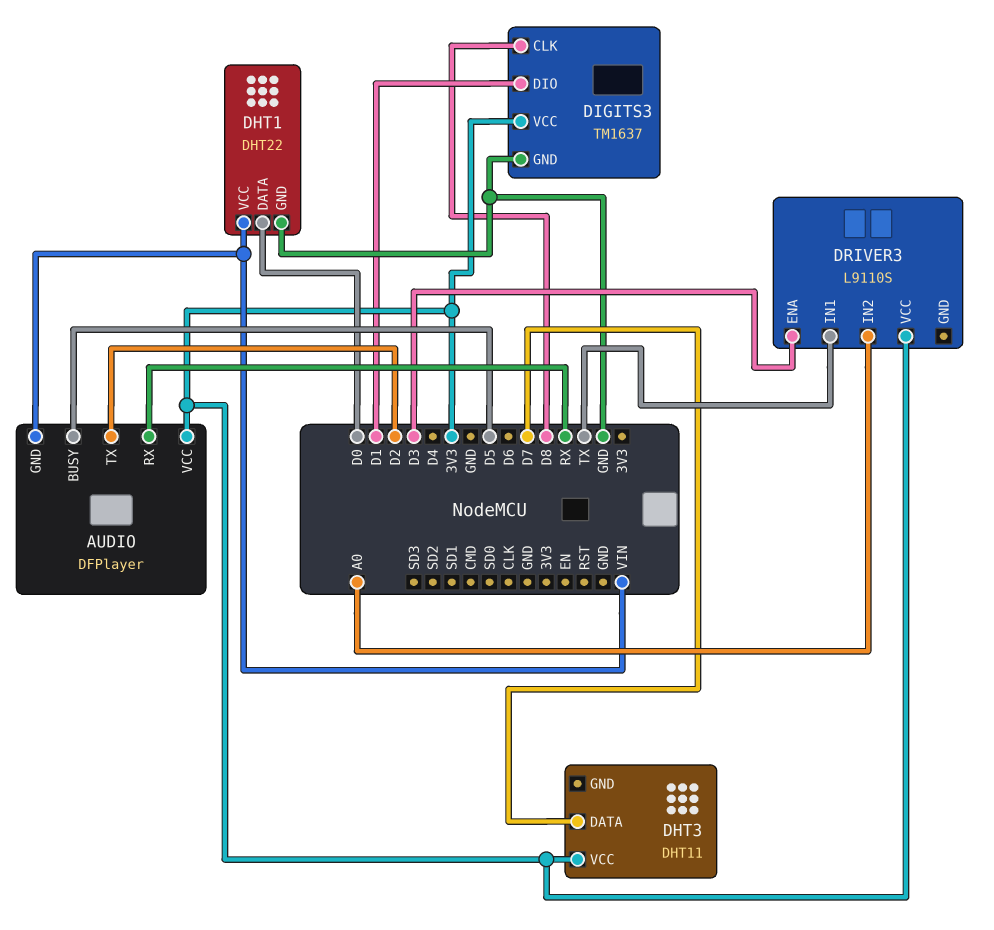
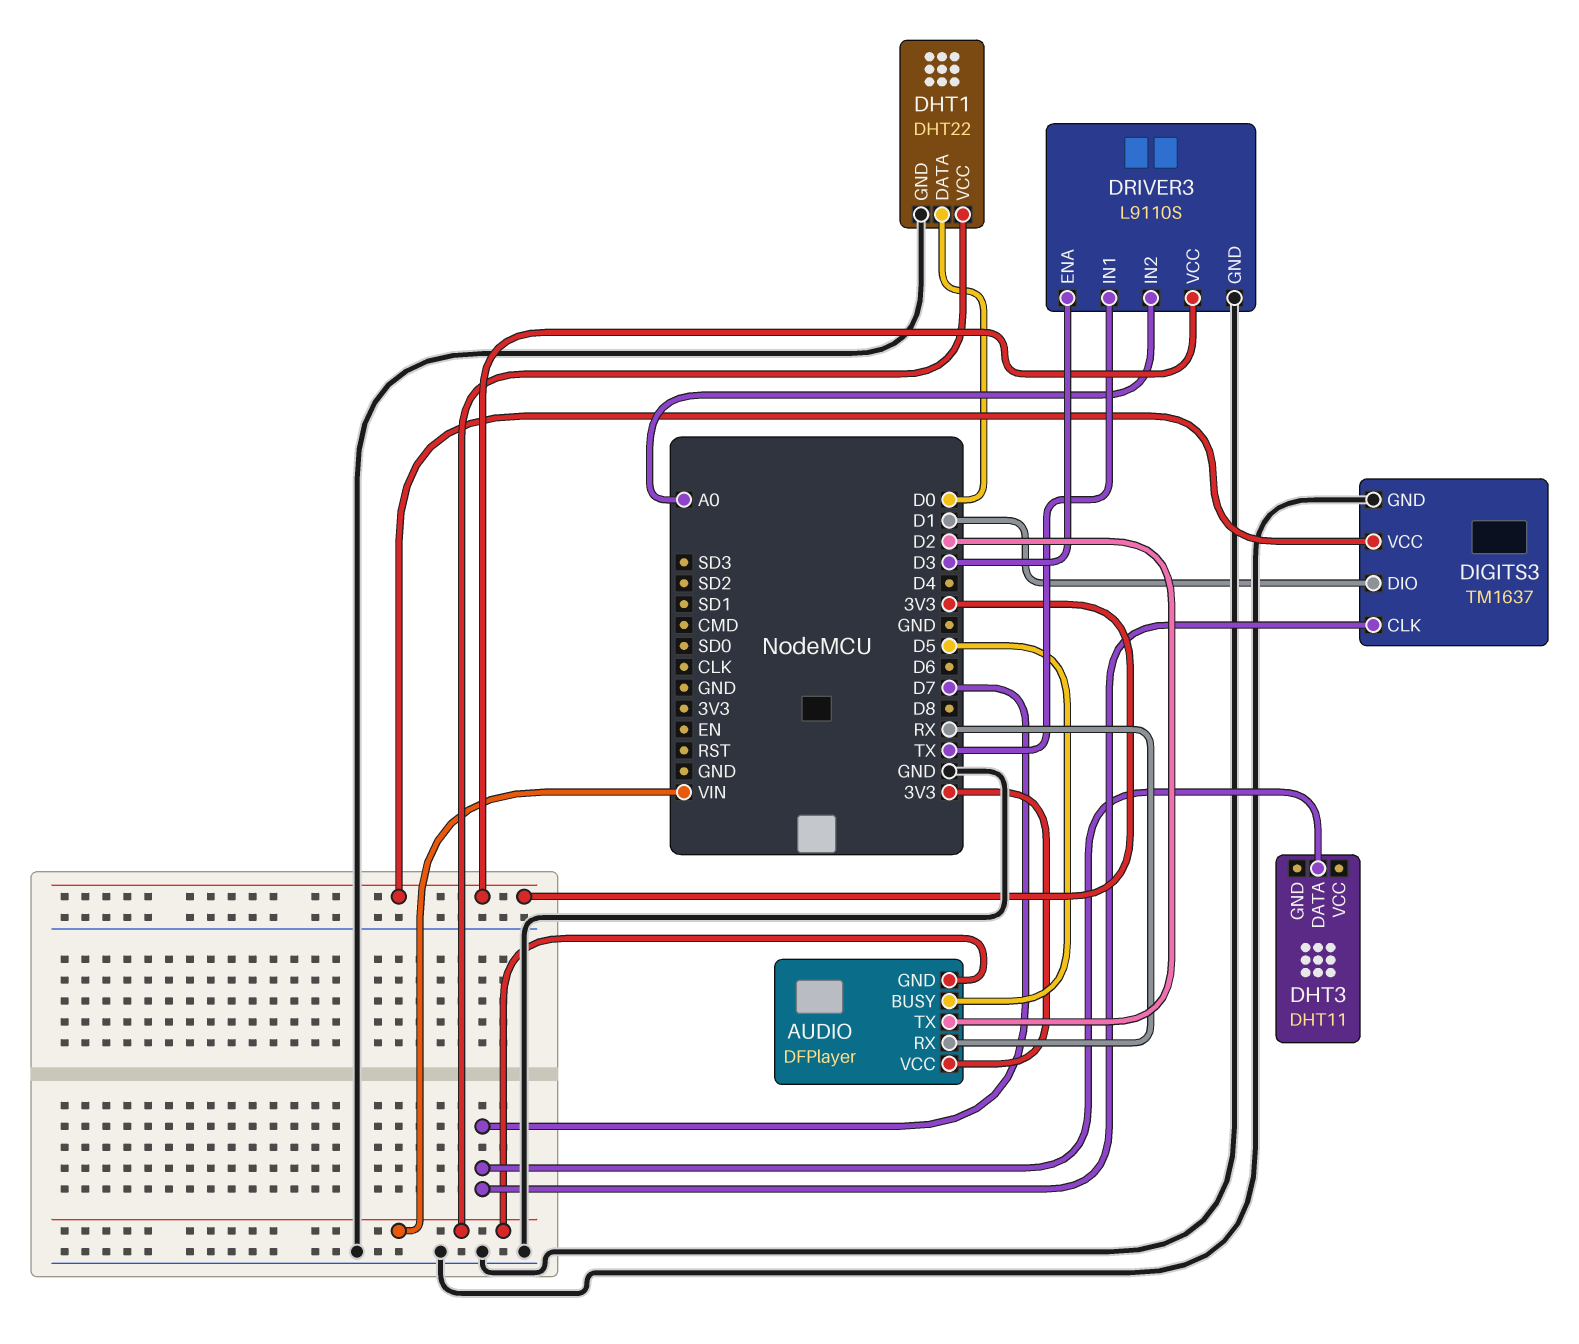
DHT3 pin VCC: 3V3 -> none
DIGITS3 pin CLK: D8 -> D7
DRIVER3 pin GND: none -> GND

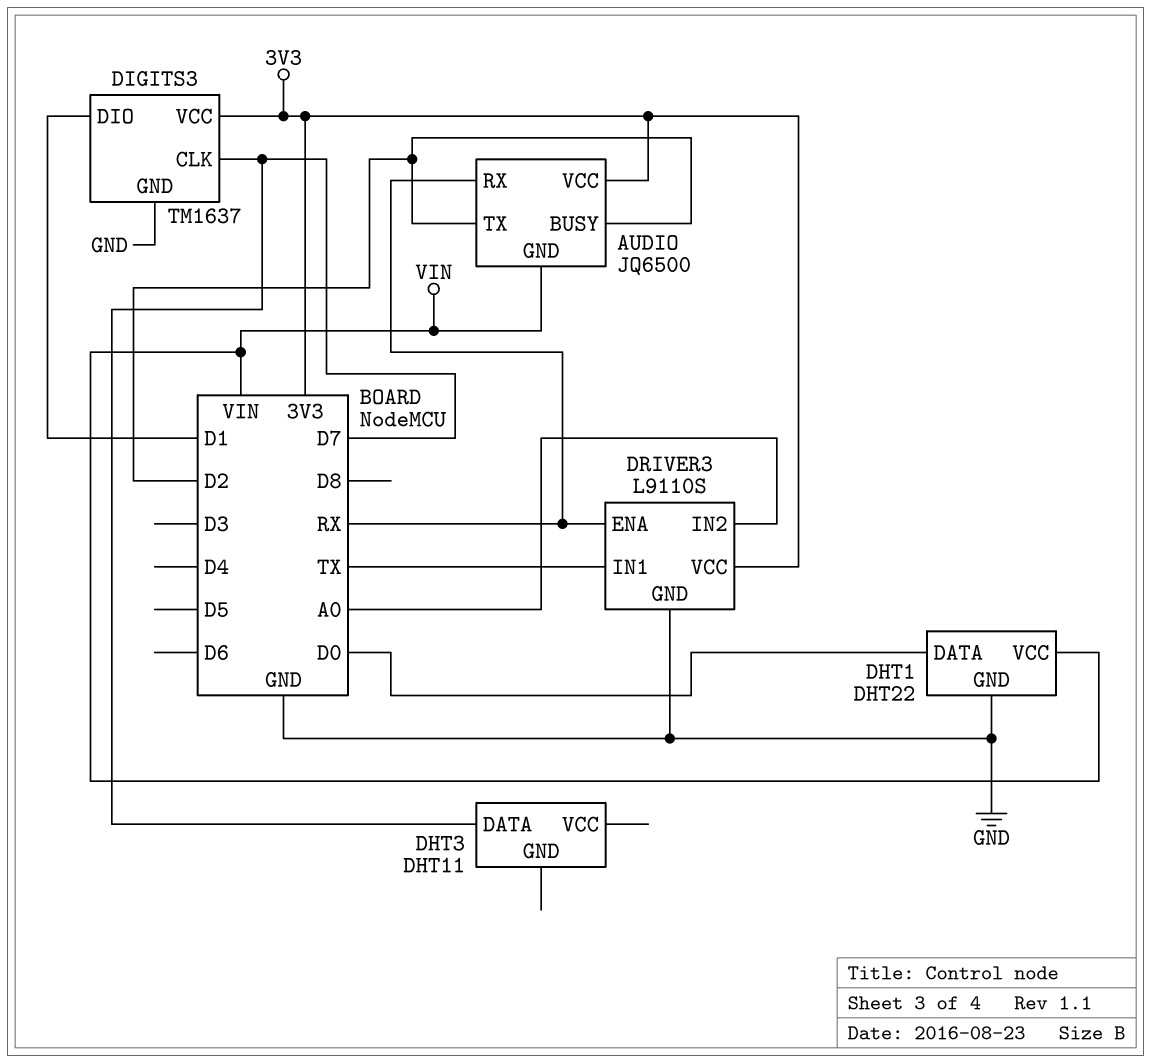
AUDIO: DFPlayer -> JQ6500
AUDIO pin BUSY: D5 -> D2
DRIVER3 pin ENA: D3 -> RX

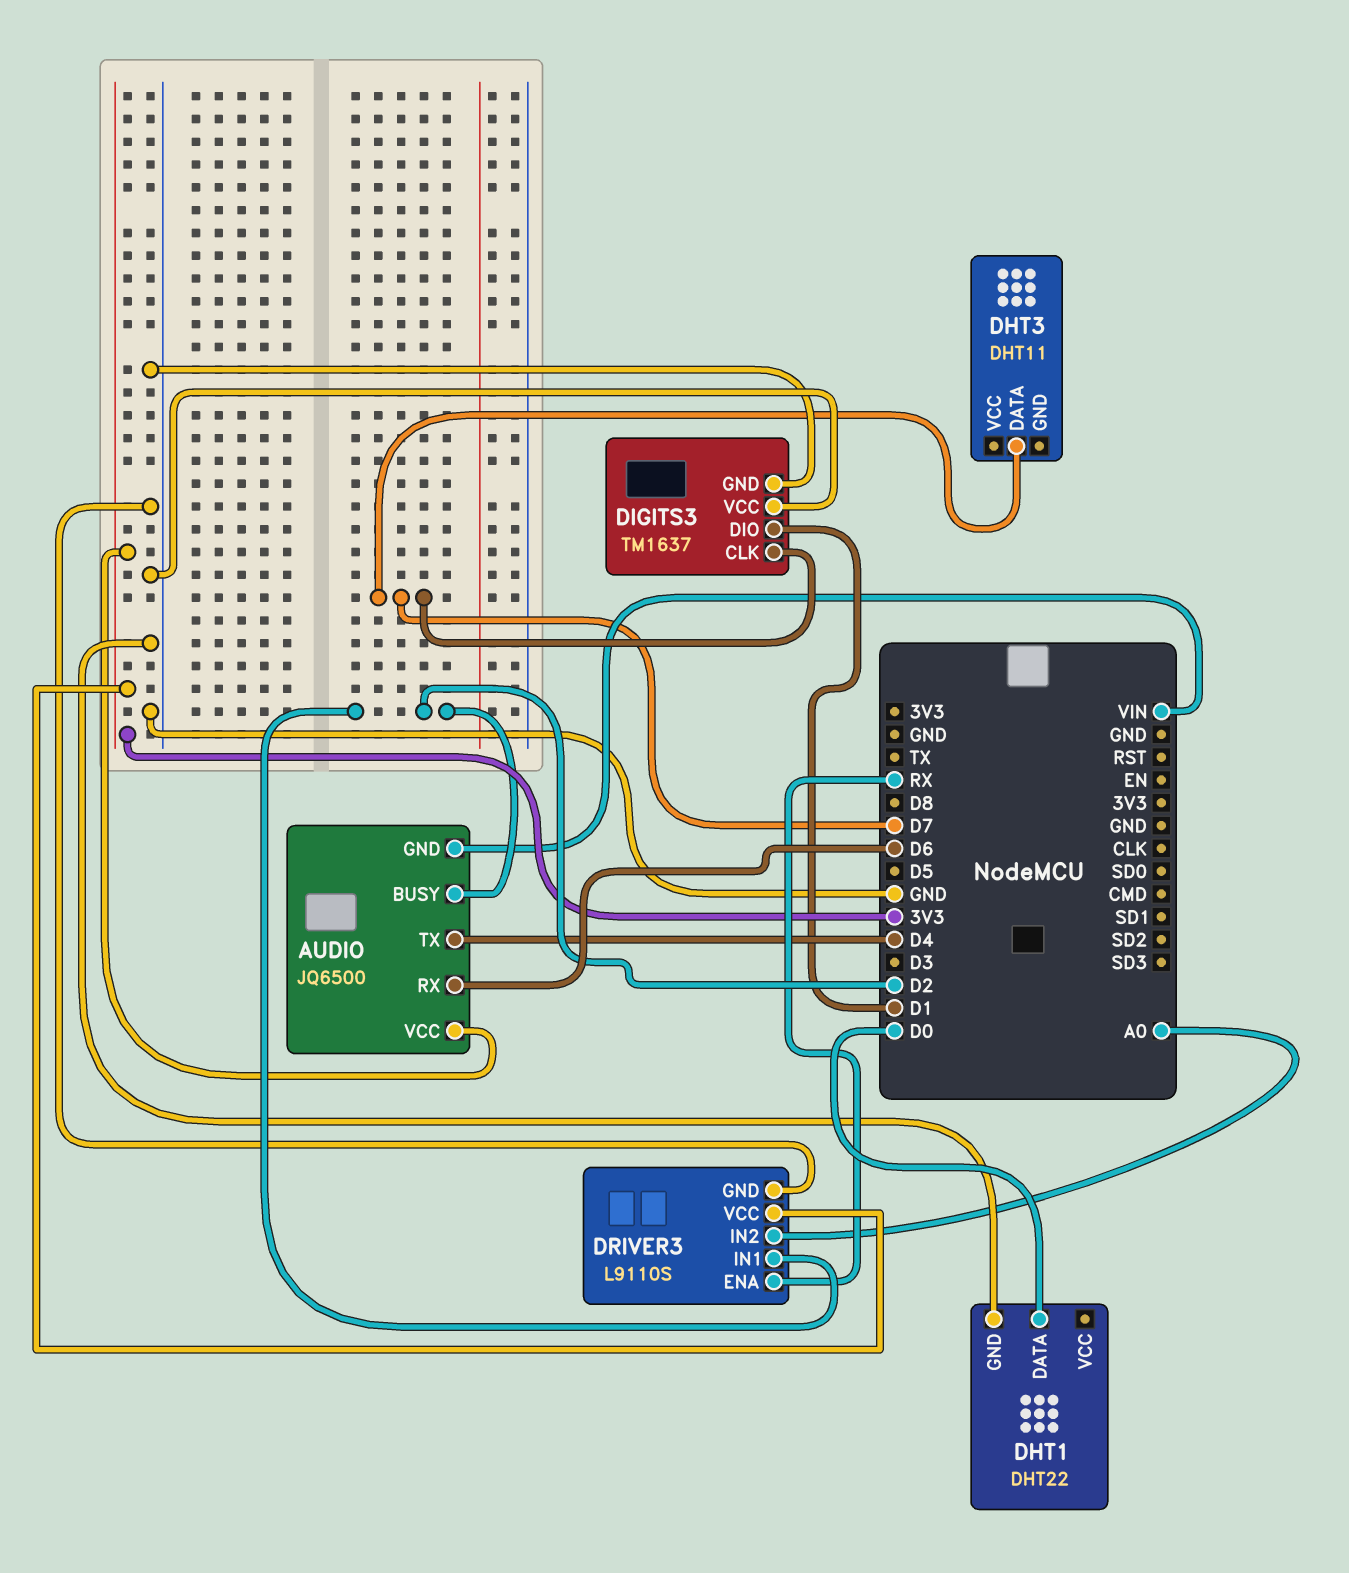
AUDIO pin RX: RX -> D6
AUDIO pin TX: D2 -> D4
DHT1 pin VCC: VIN -> none
DIGITS3 pin VCC: 3V3 -> GND
DRIVER3 pin IN1: TX -> D2

